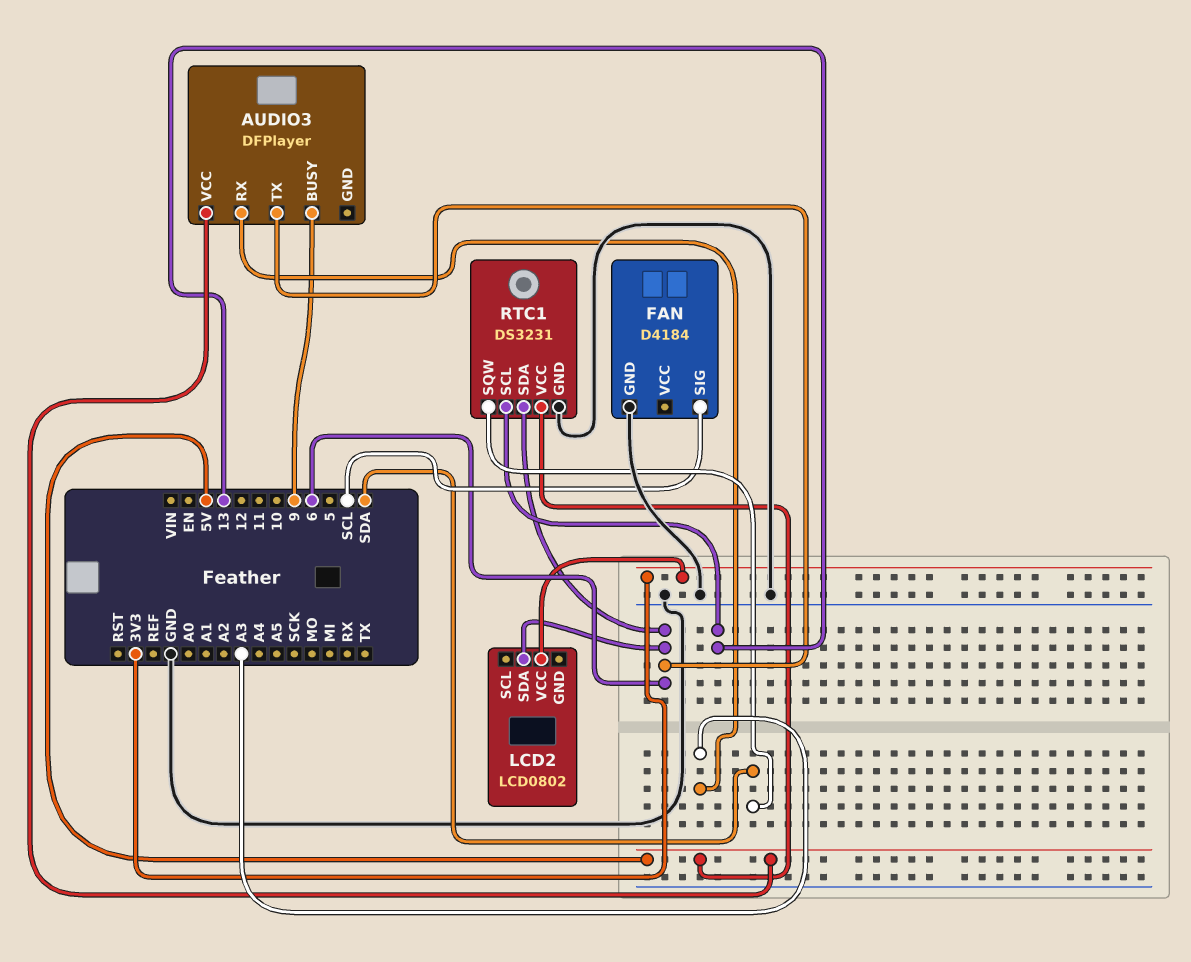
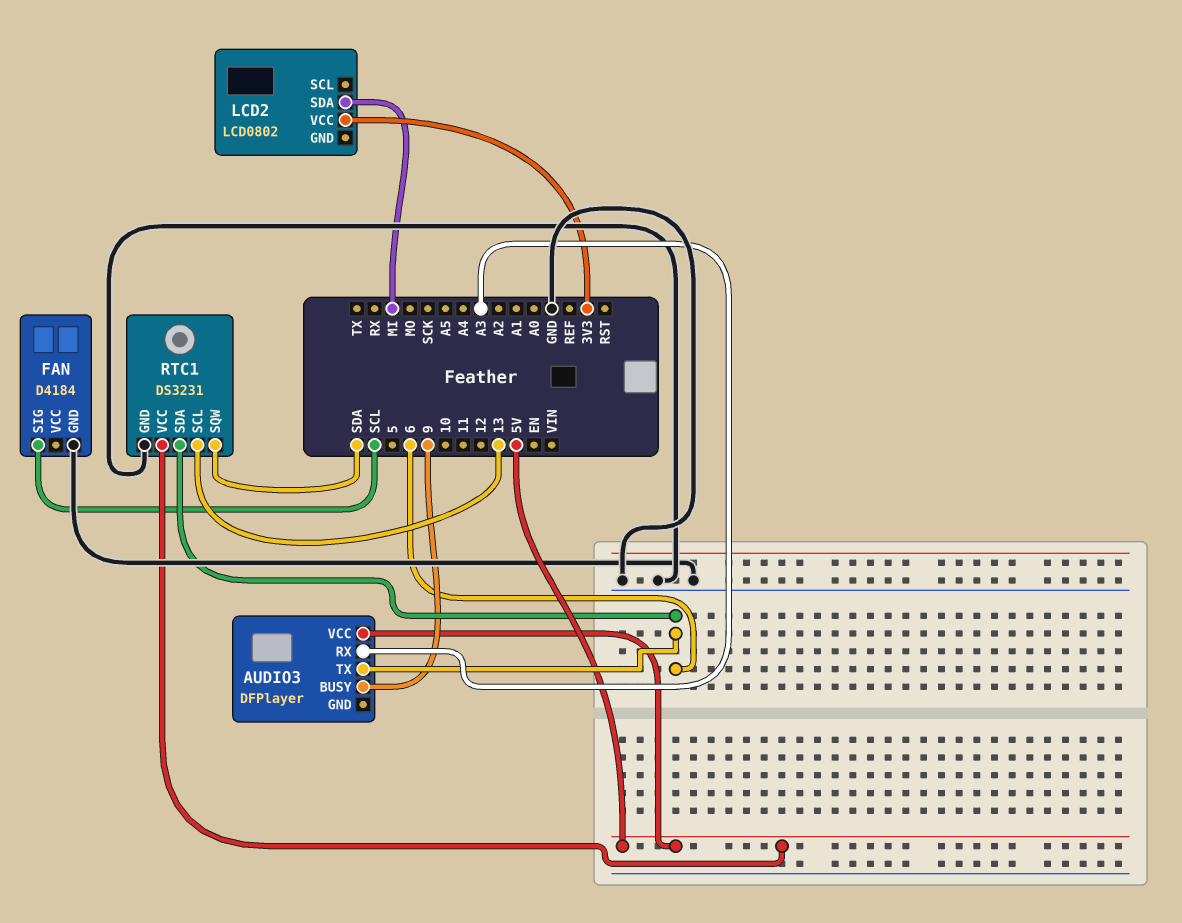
LCD2 pin SDA: 6 -> MI

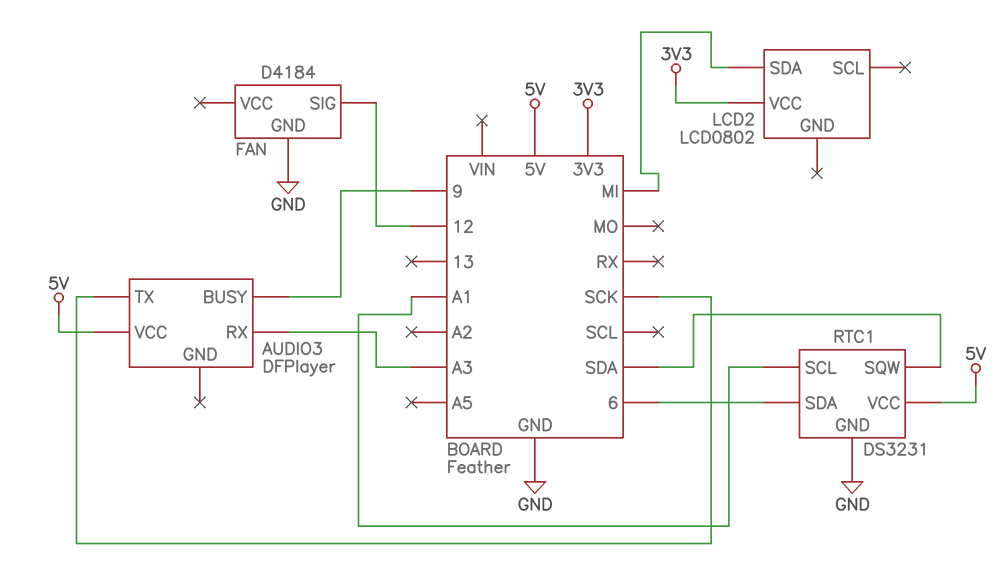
AUDIO3 pin TX: 6 -> SCK
FAN pin SIG: SCL -> 12
RTC1 pin SCL: 13 -> A1

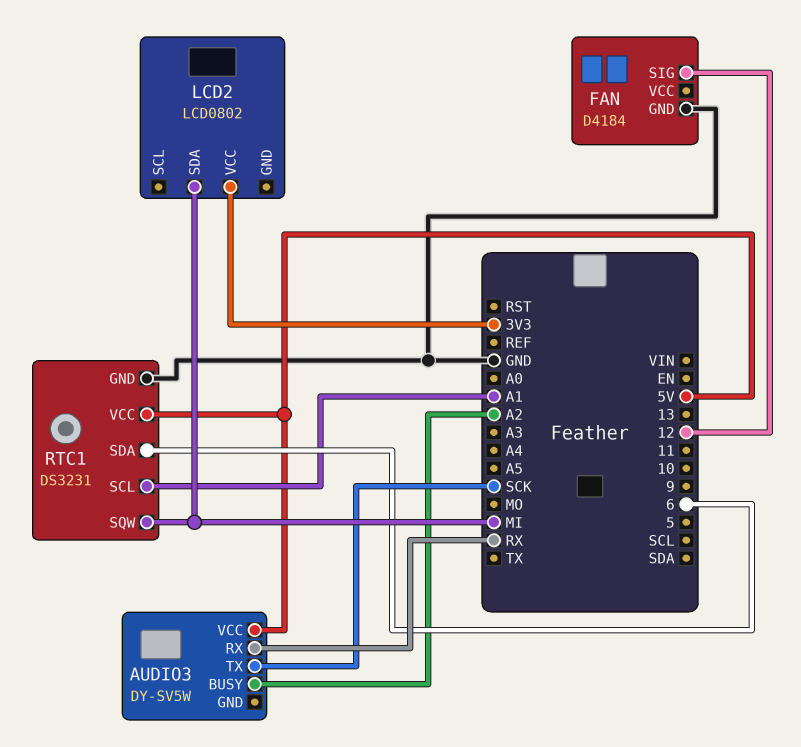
AUDIO3: DFPlayer -> DY-SV5W
AUDIO3 pin BUSY: 9 -> A2
AUDIO3 pin RX: A3 -> RX
RTC1 pin SQW: SDA -> MI

